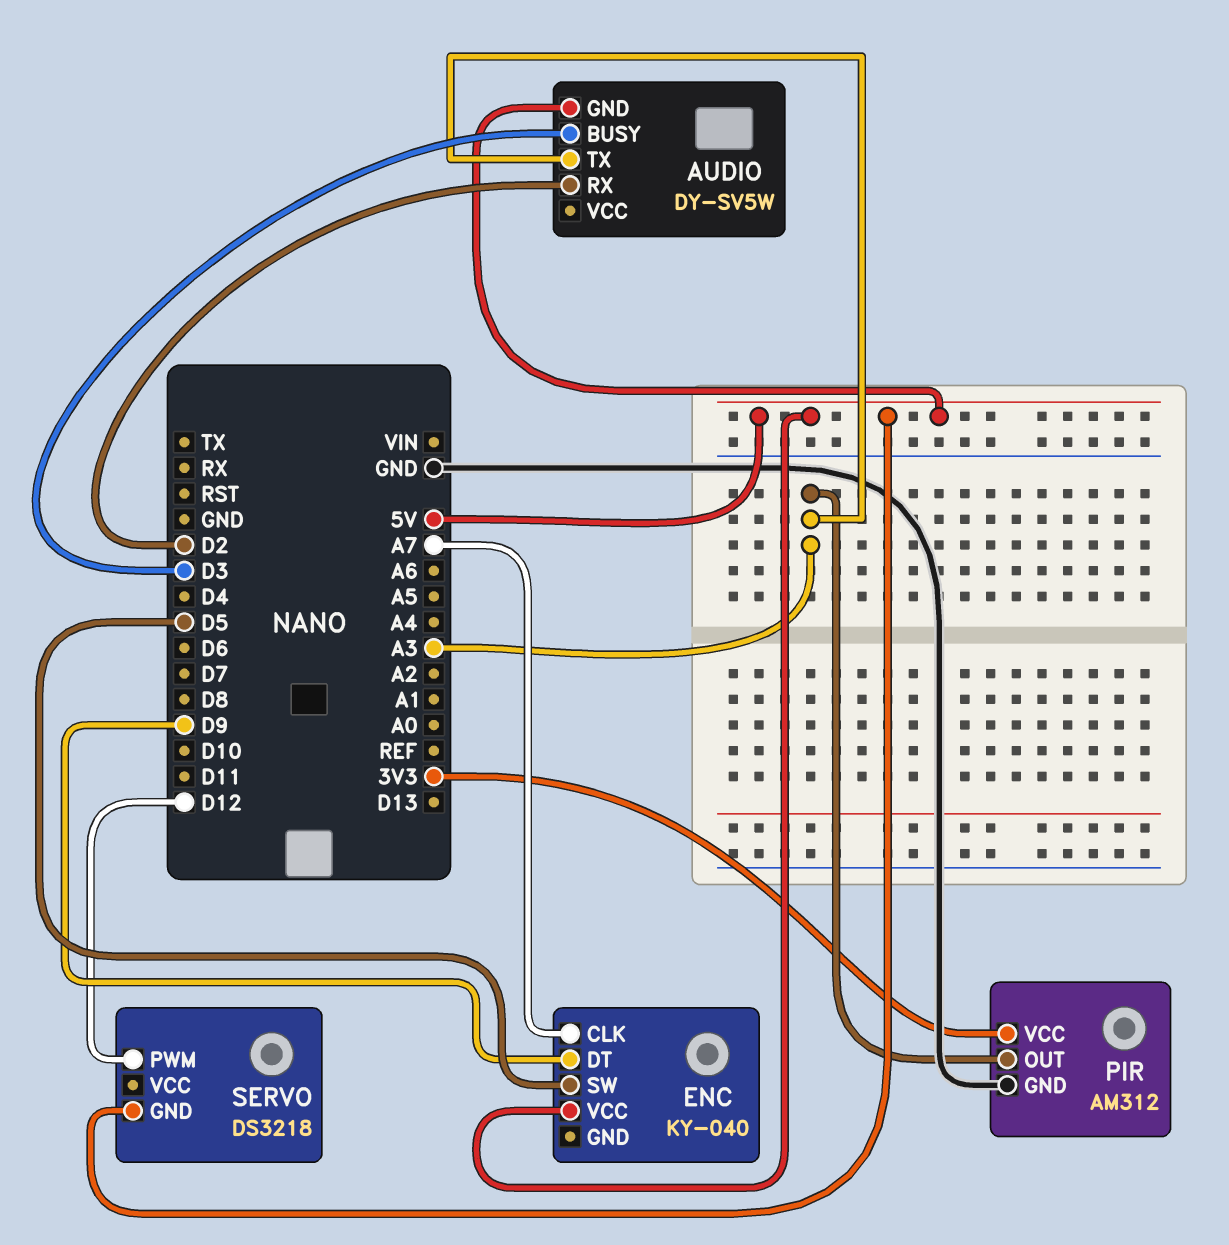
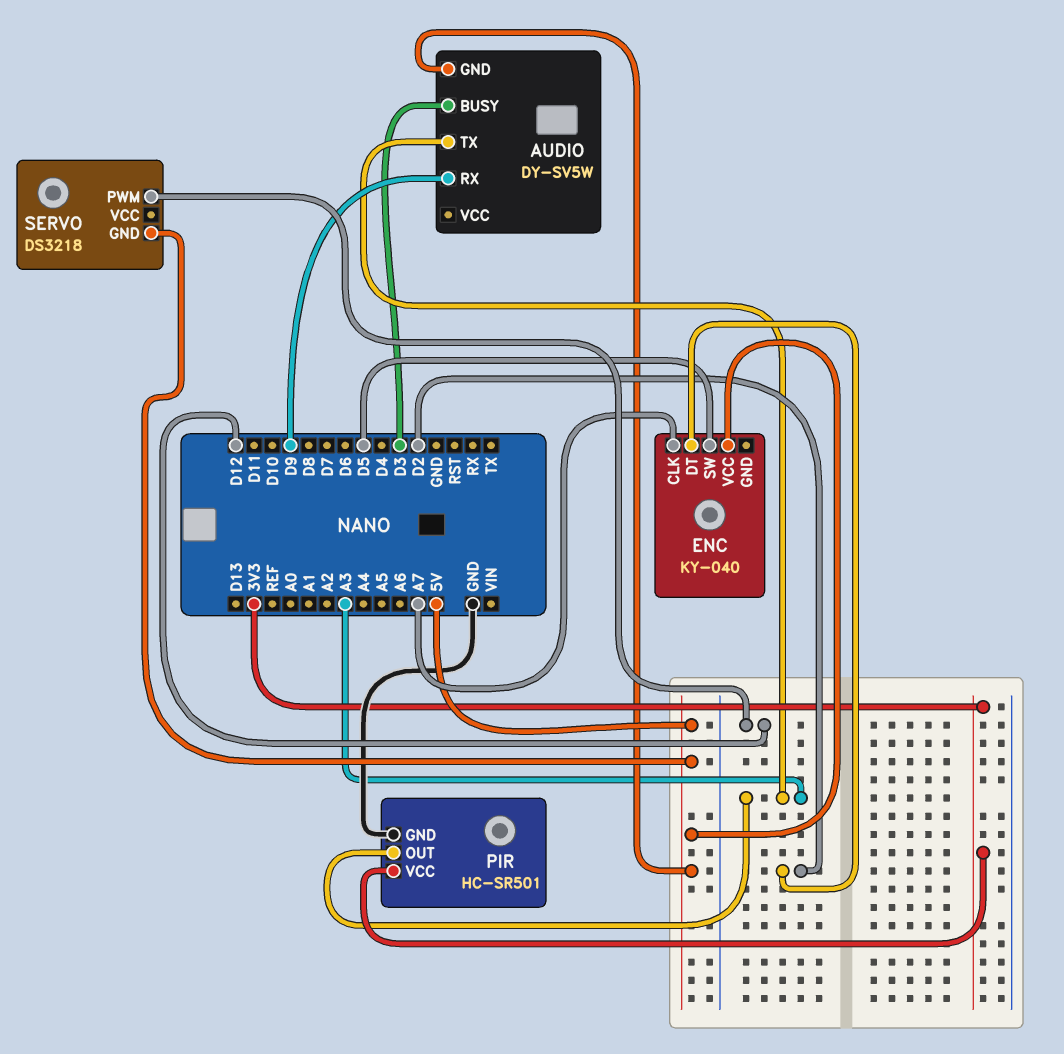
AUDIO pin RX: D2 -> D9
ENC pin DT: D9 -> D2
PIR: AM312 -> HC-SR501

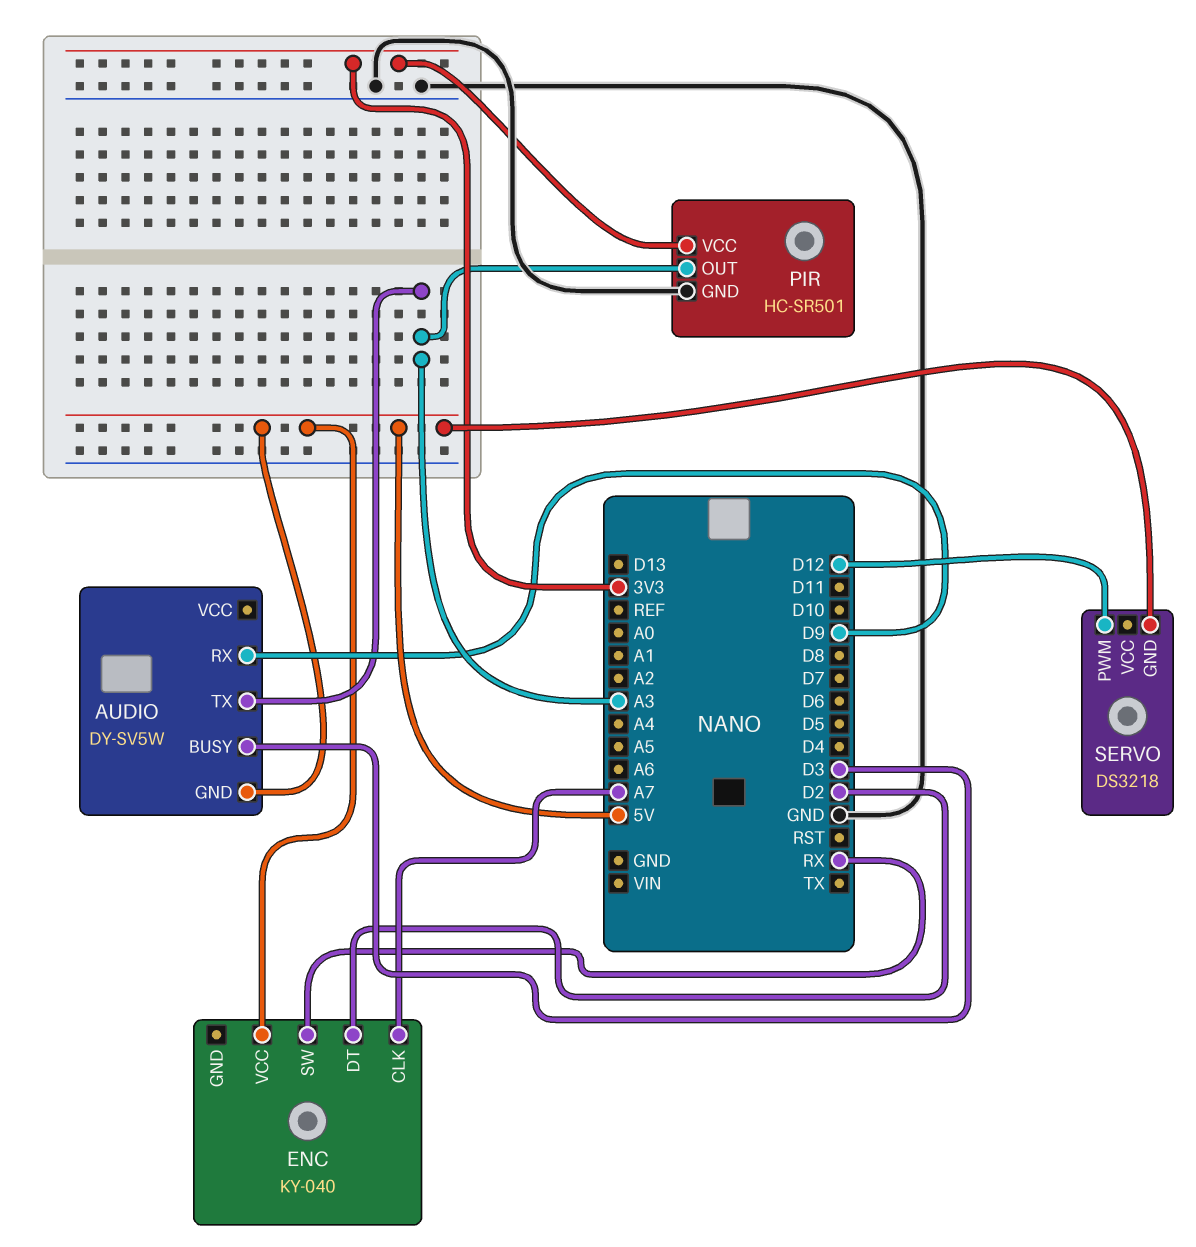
ENC pin SW: D5 -> RX

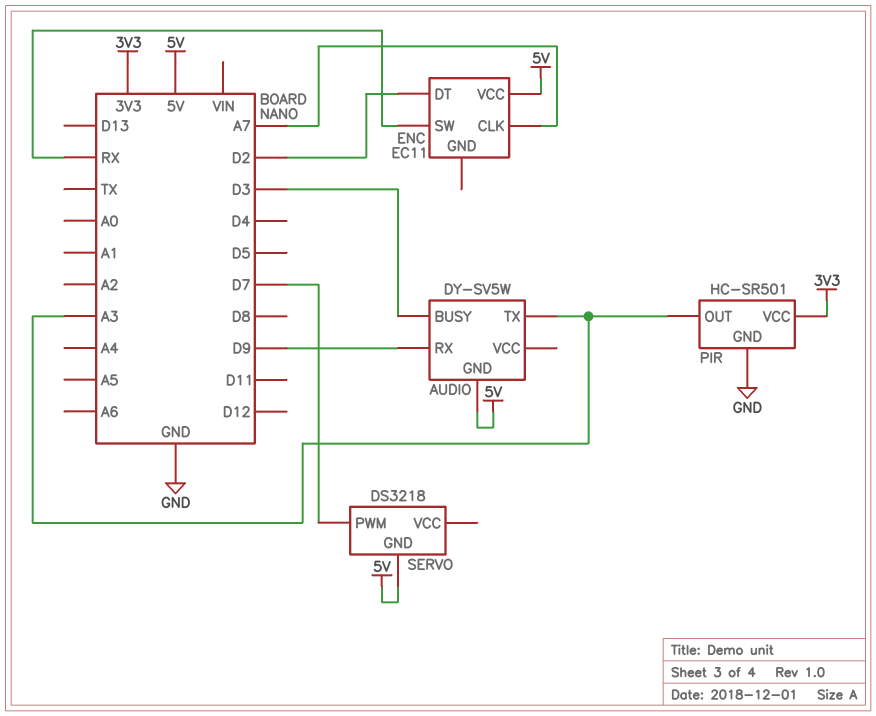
ENC: KY-040 -> EC11
SERVO pin PWM: D12 -> D7

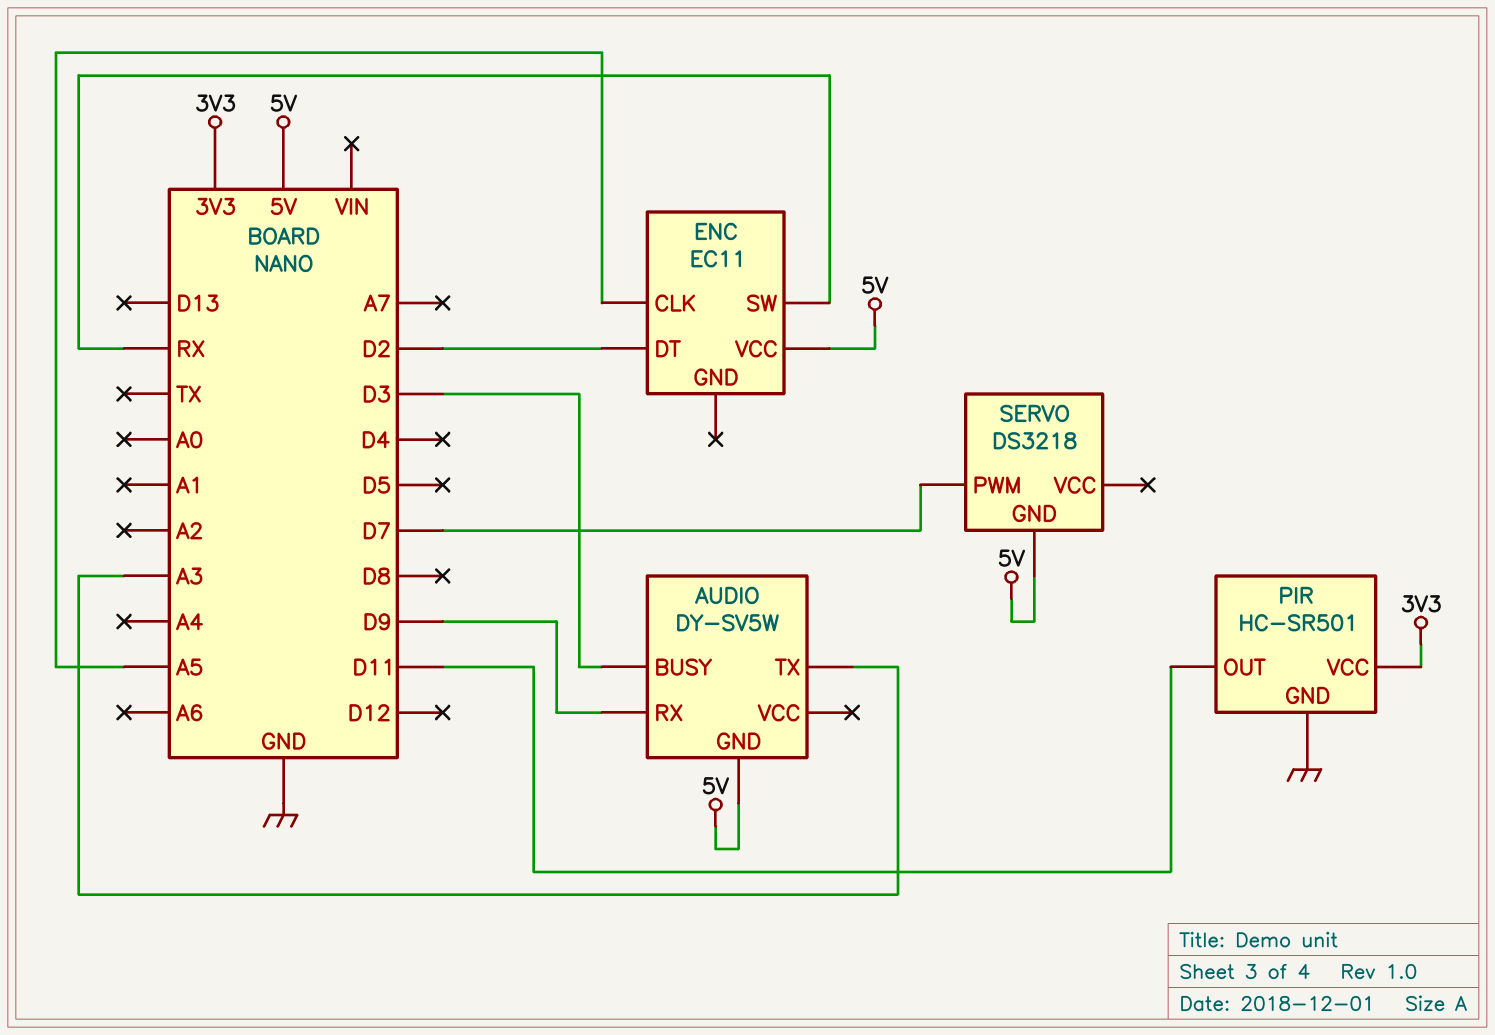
ENC pin CLK: A7 -> A5
PIR pin OUT: A3 -> D11

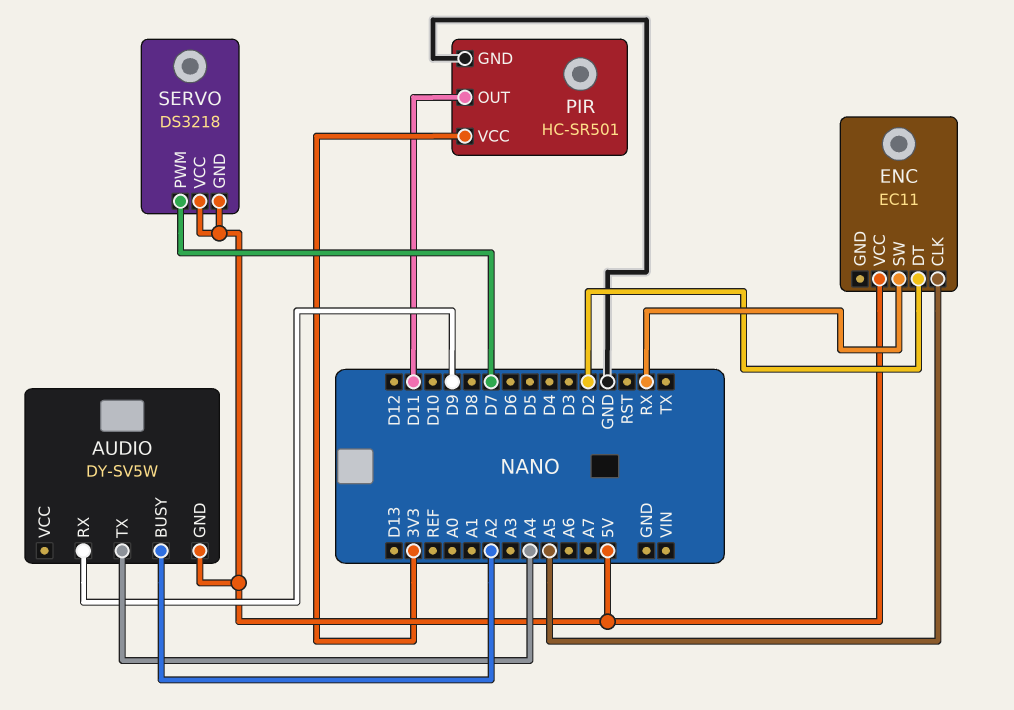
AUDIO pin BUSY: D3 -> A2
AUDIO pin TX: A3 -> A4
SERVO pin VCC: none -> 5V

